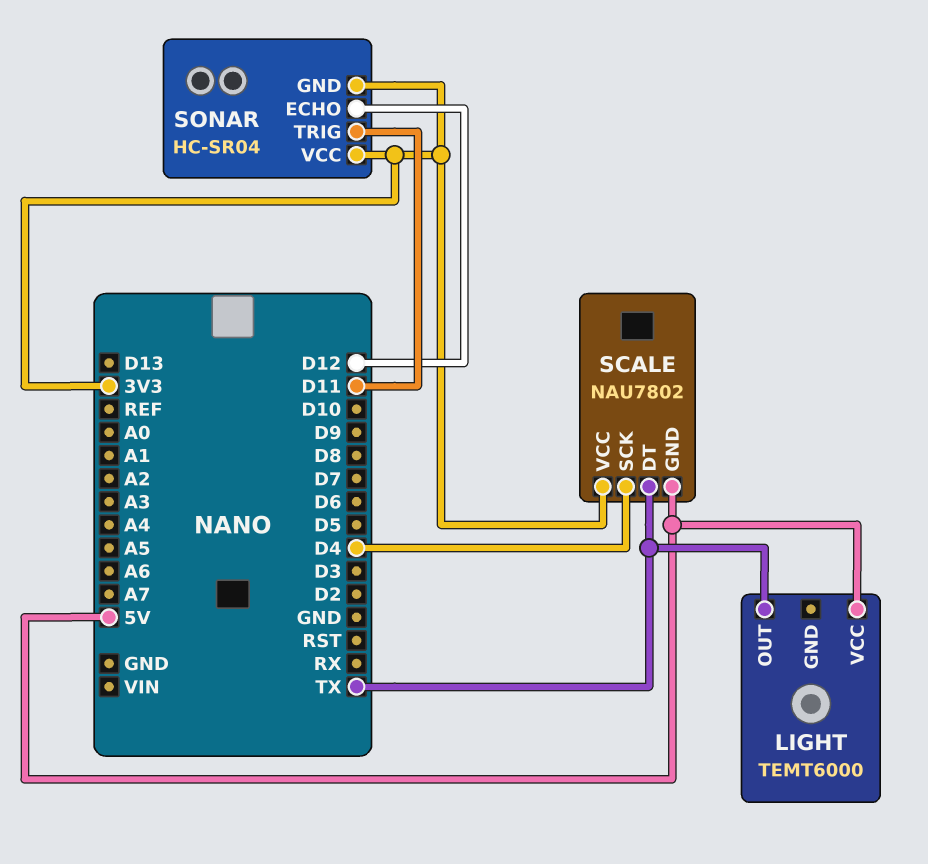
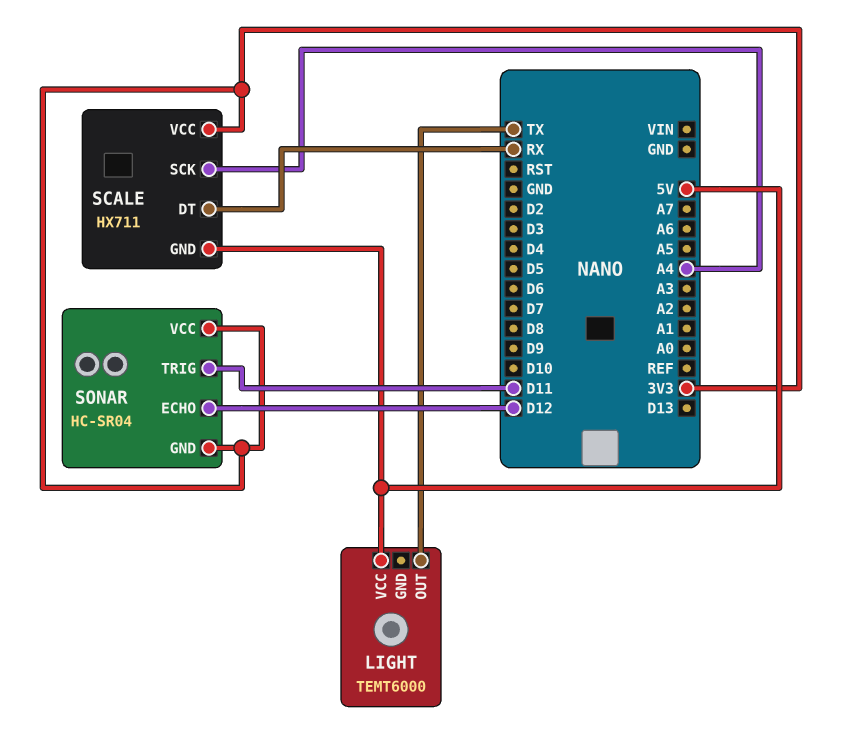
SCALE: NAU7802 -> HX711
SCALE pin DT: TX -> RX
SCALE pin SCK: D4 -> A4

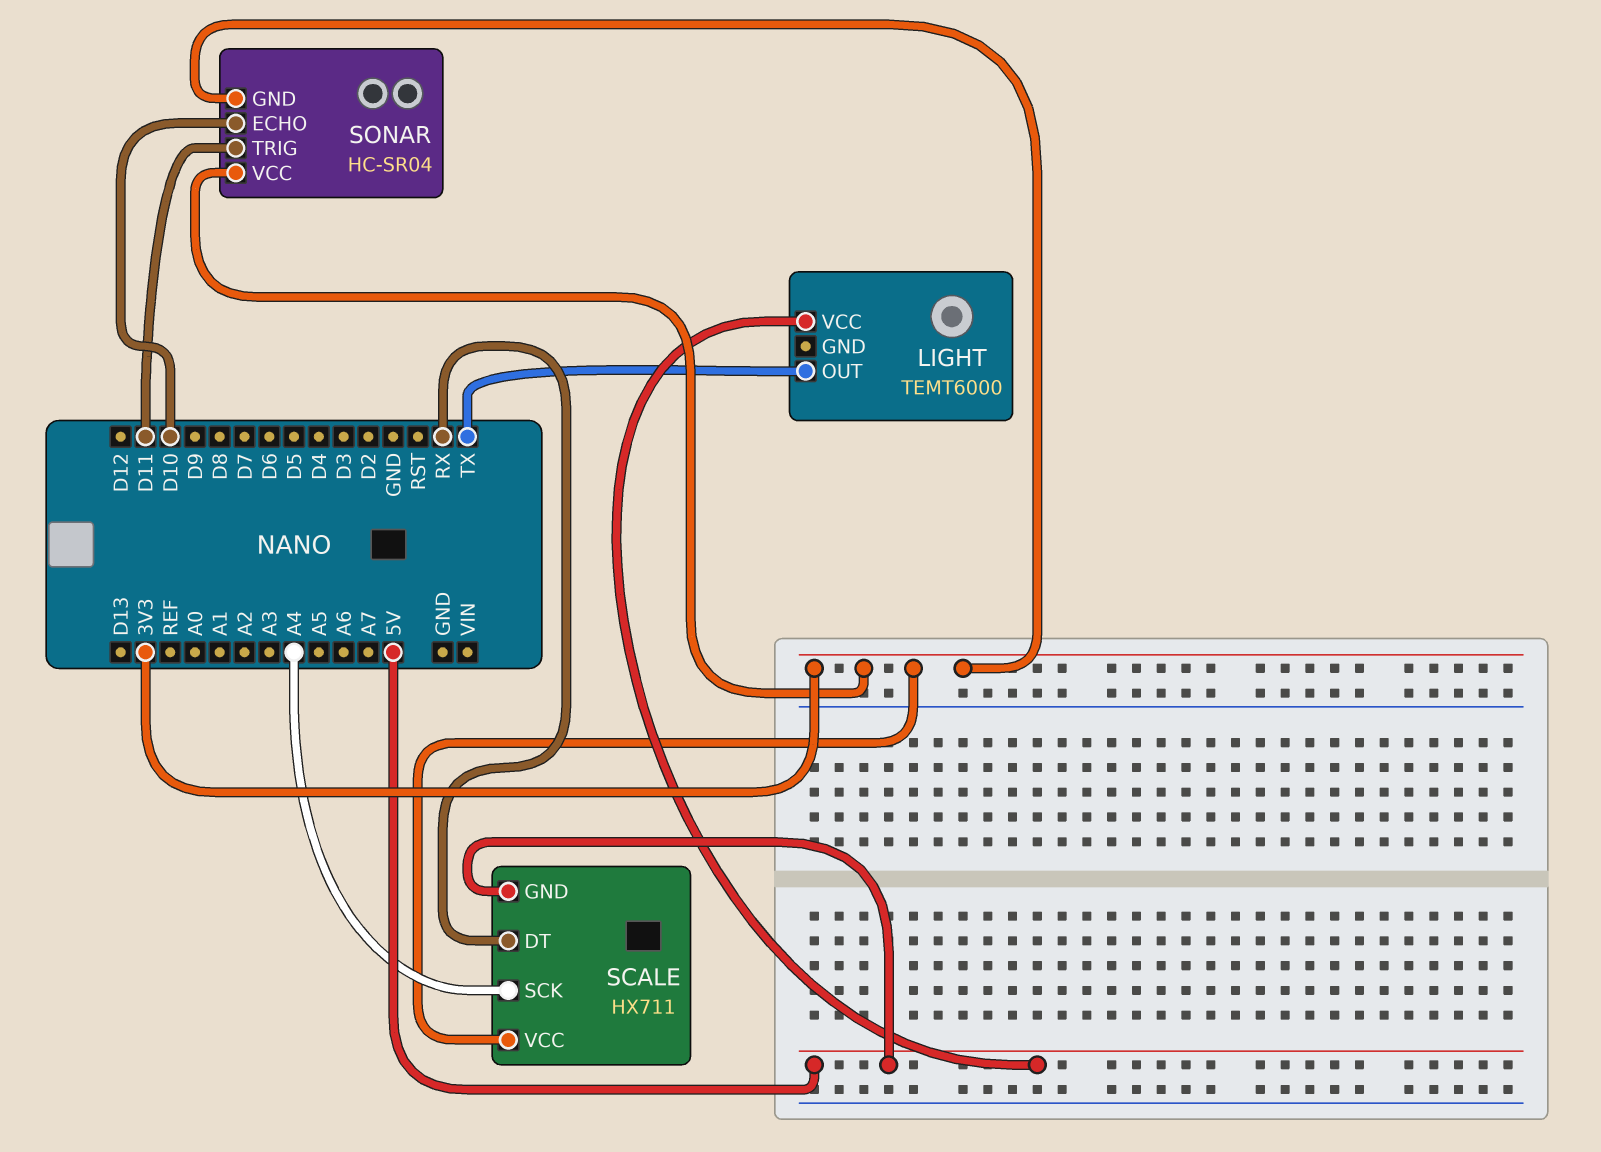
SONAR pin ECHO: D12 -> D10

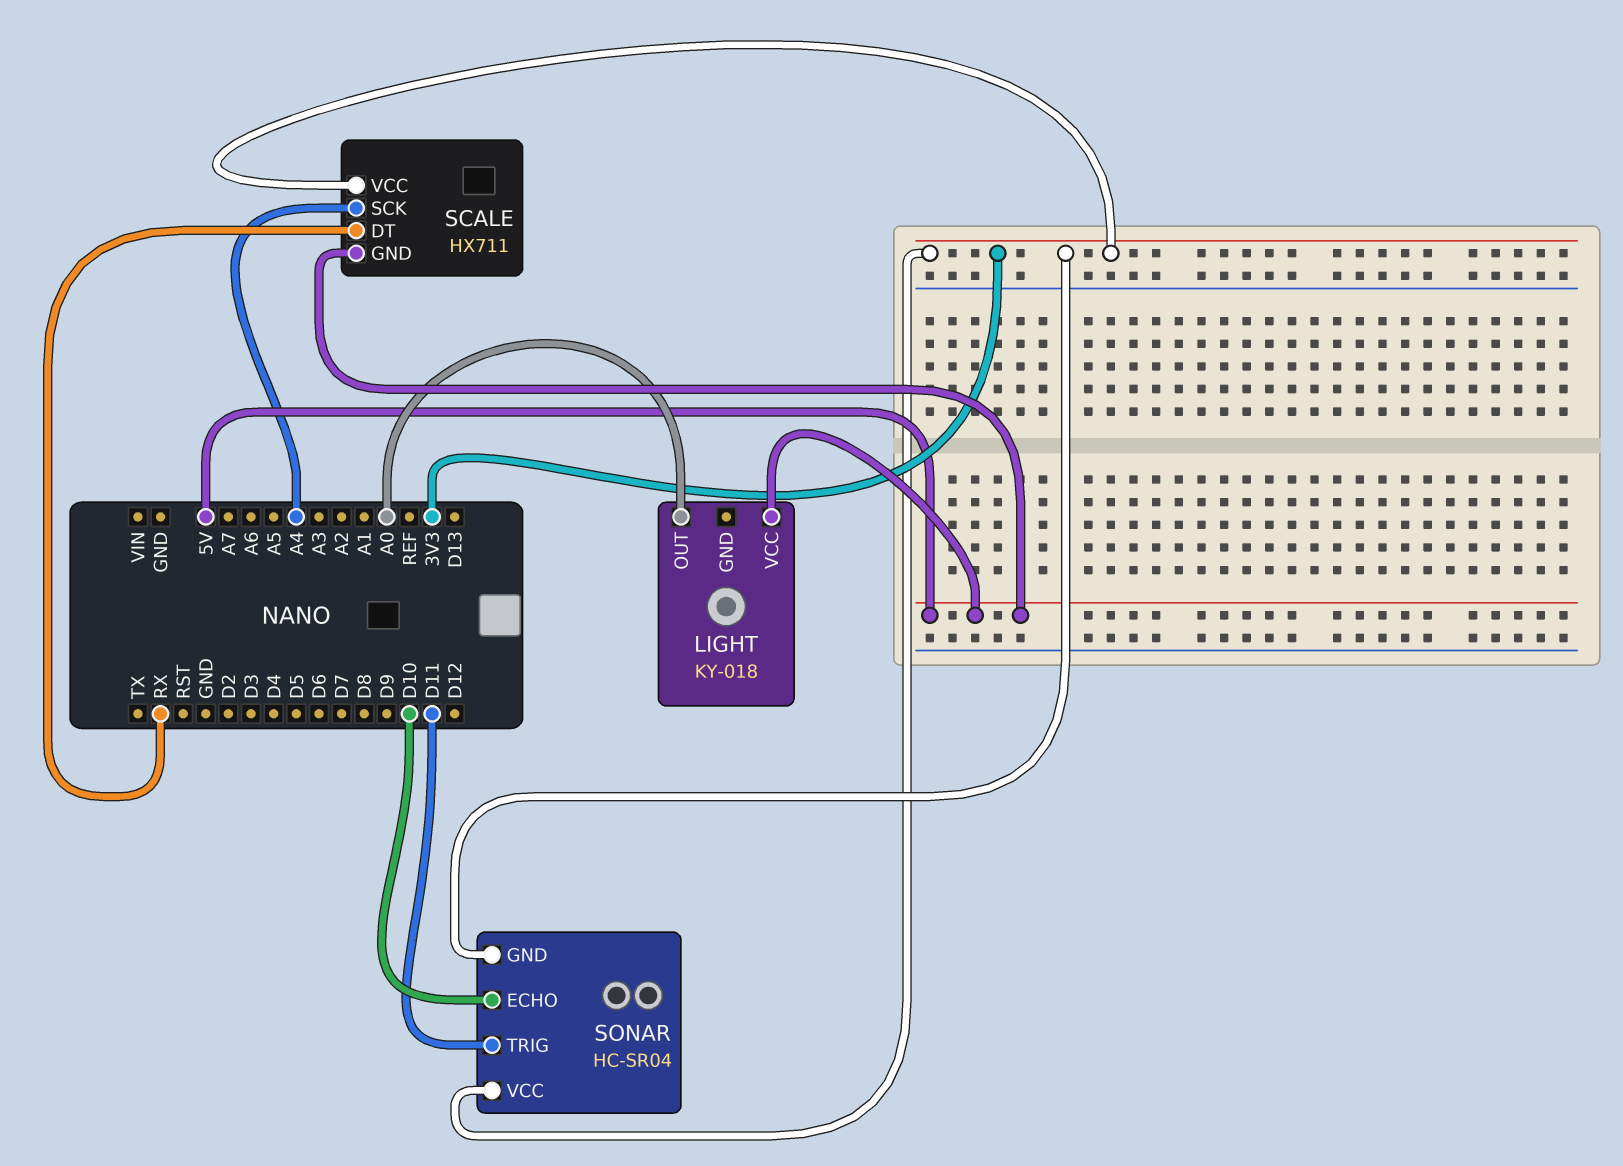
LIGHT: TEMT6000 -> KY-018
LIGHT pin OUT: TX -> A0

